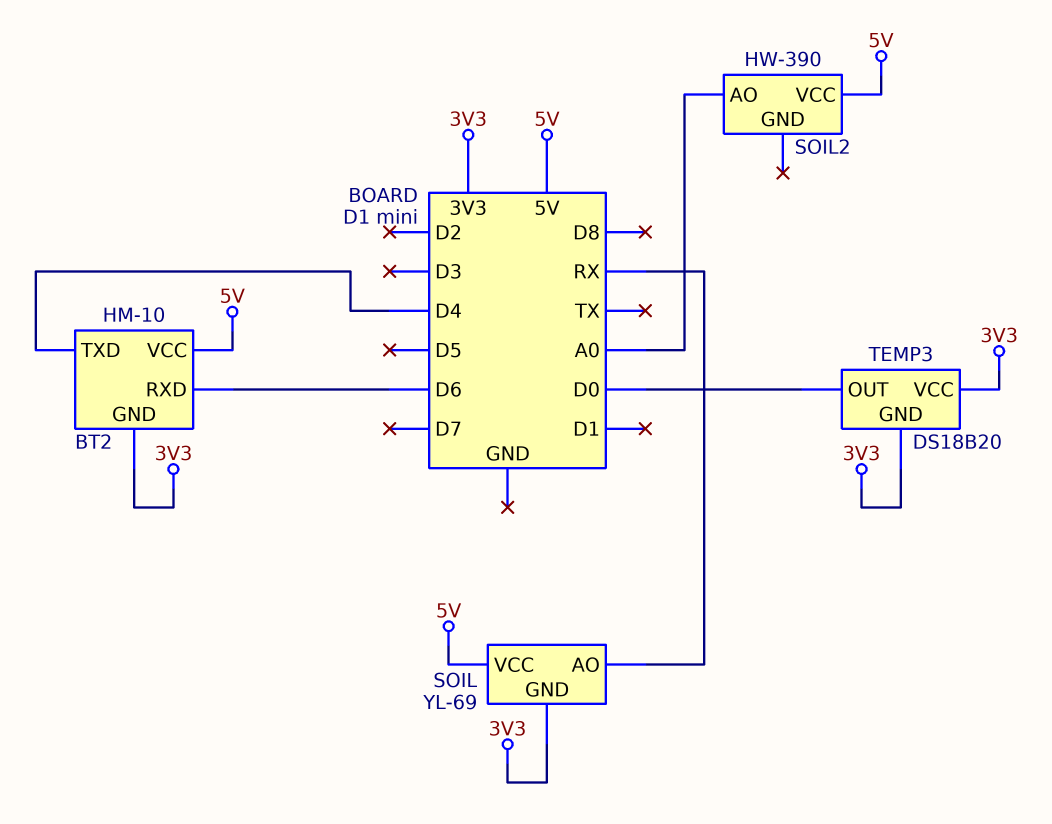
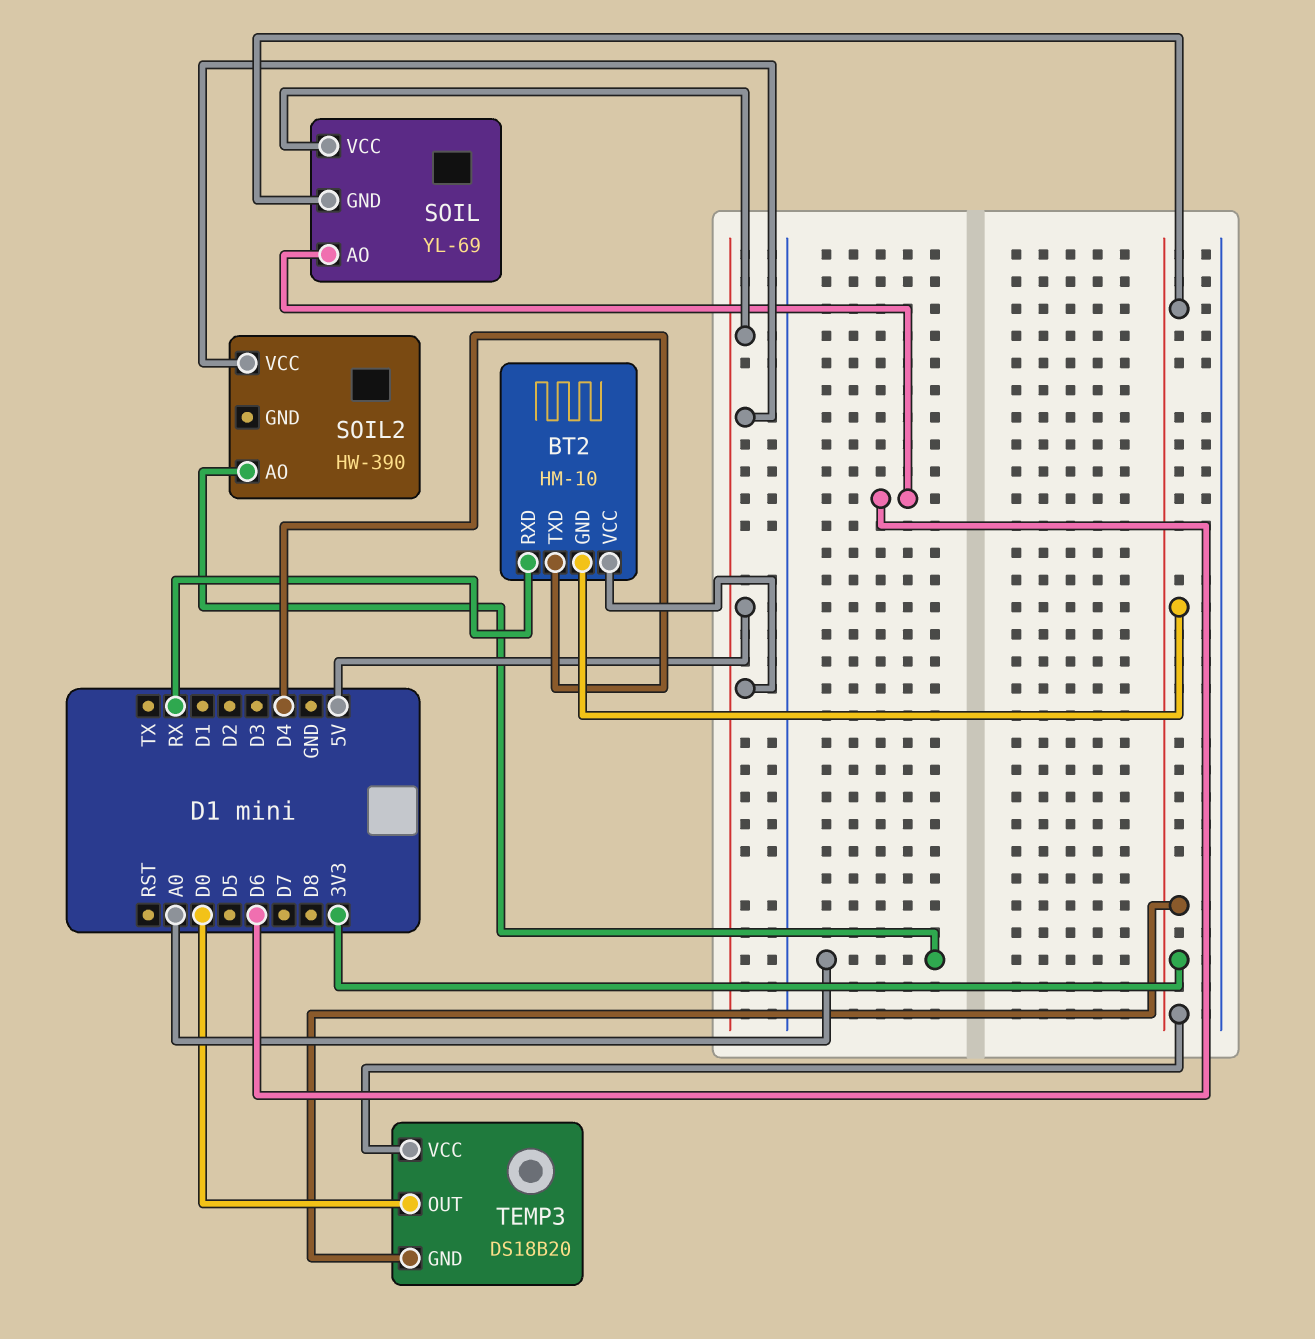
BT2 pin RXD: D6 -> RX
SOIL pin AO: RX -> D6

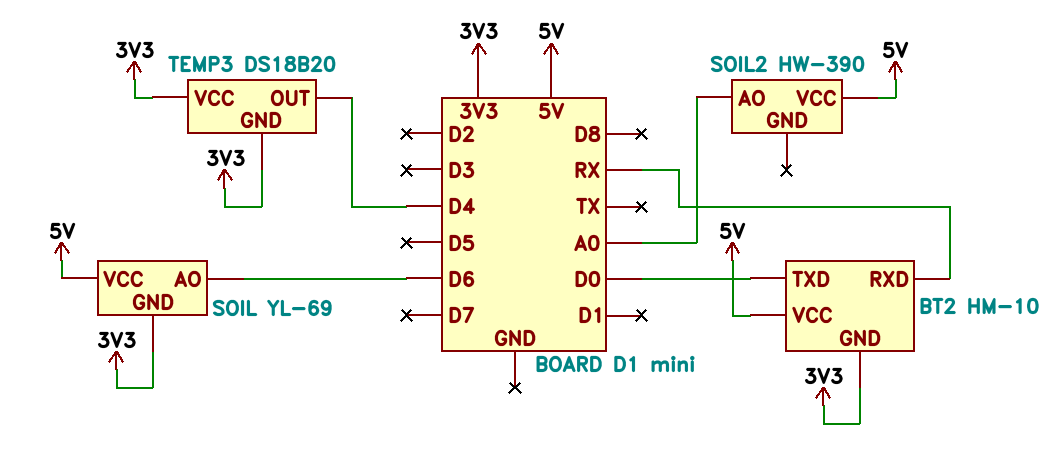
BT2 pin TXD: D4 -> D0
TEMP3 pin OUT: D0 -> D4

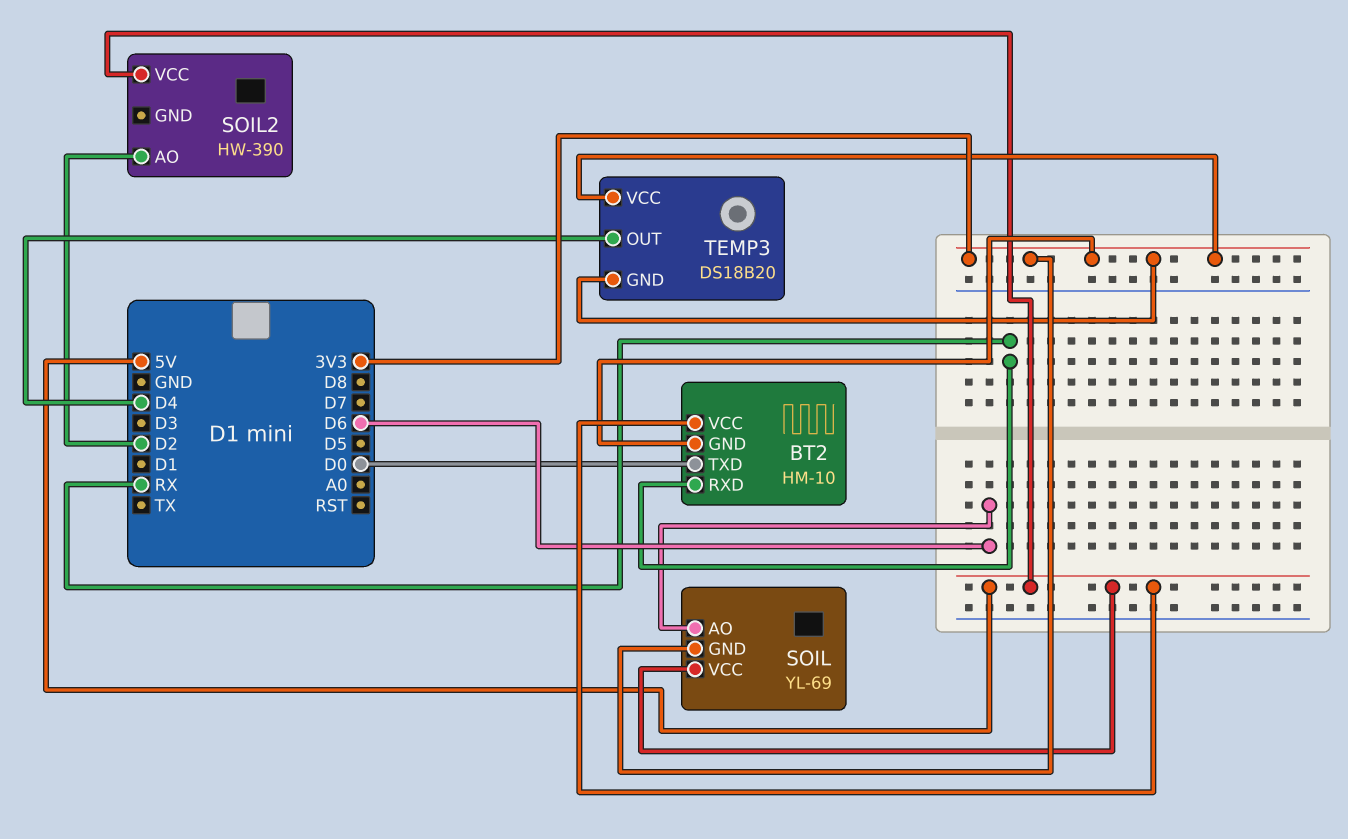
SOIL2 pin AO: A0 -> D2

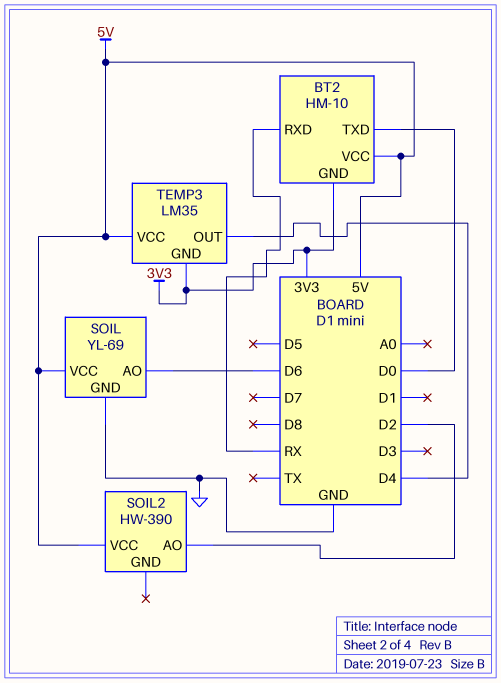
SOIL pin GND: 3V3 -> GND
TEMP3: DS18B20 -> LM35
TEMP3 pin VCC: 3V3 -> 5V

